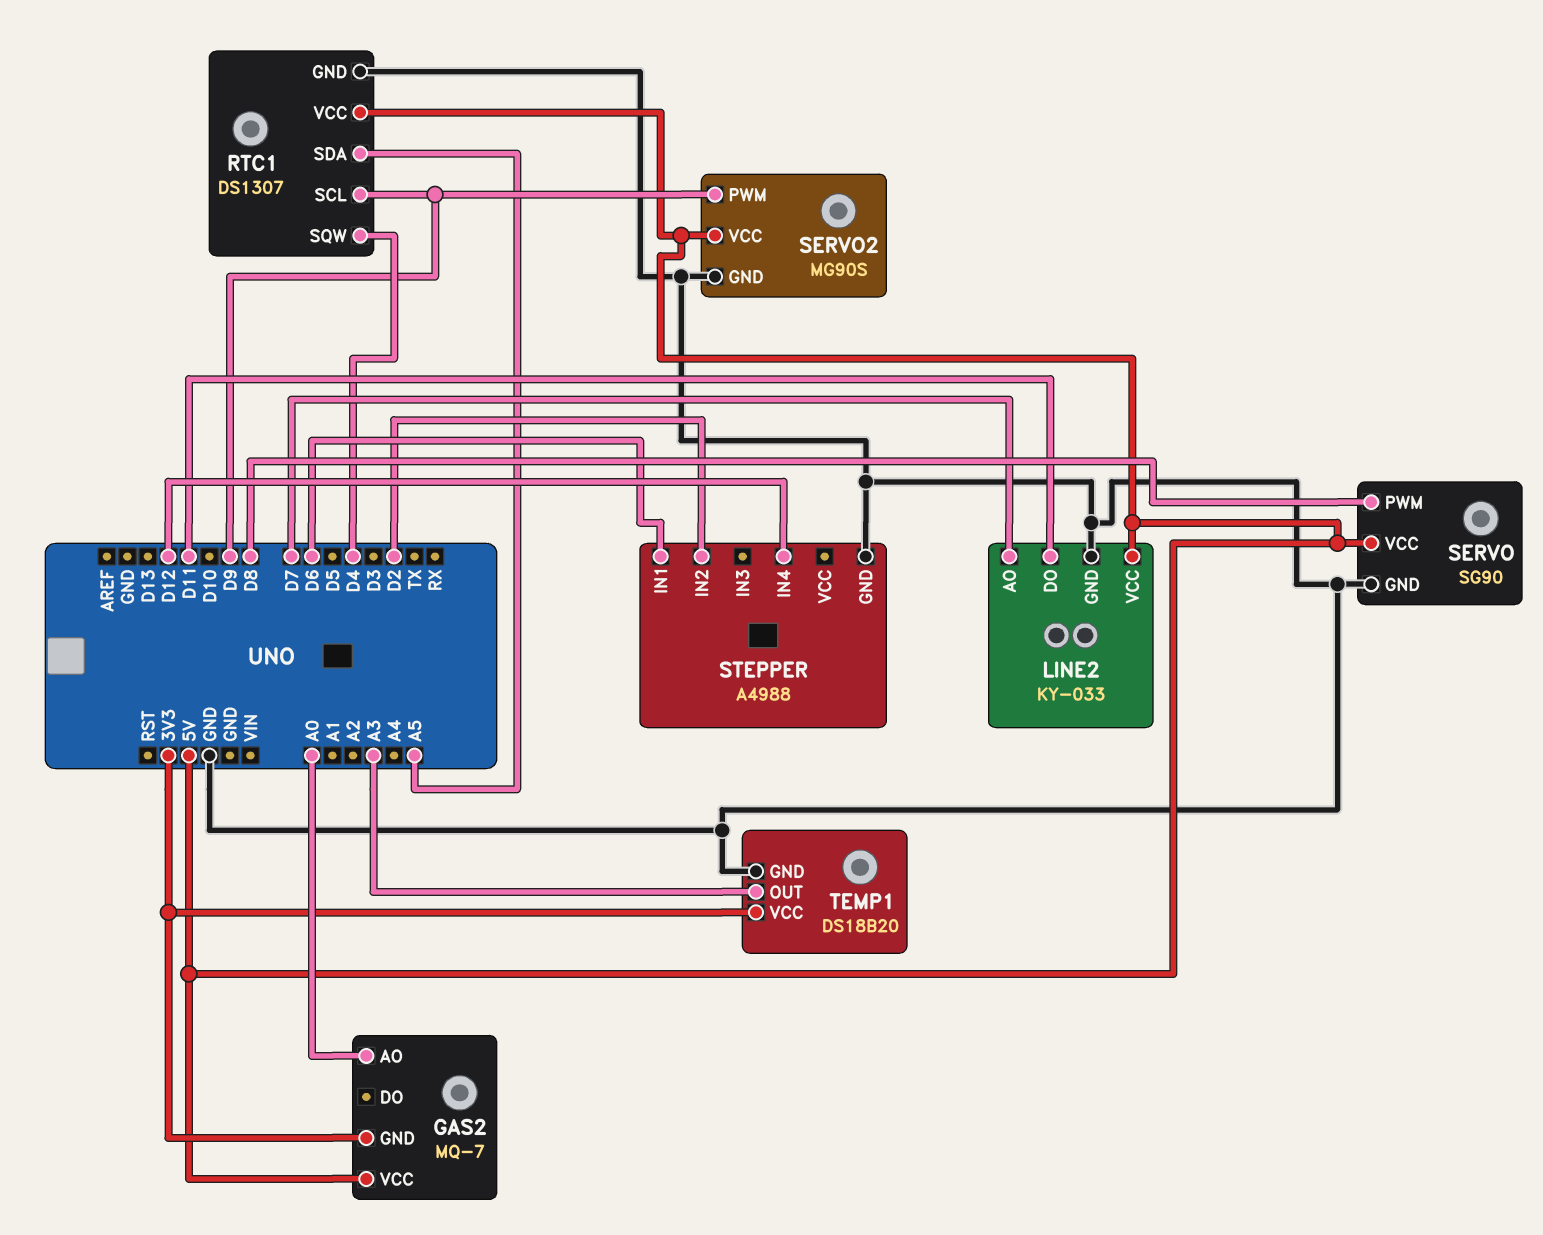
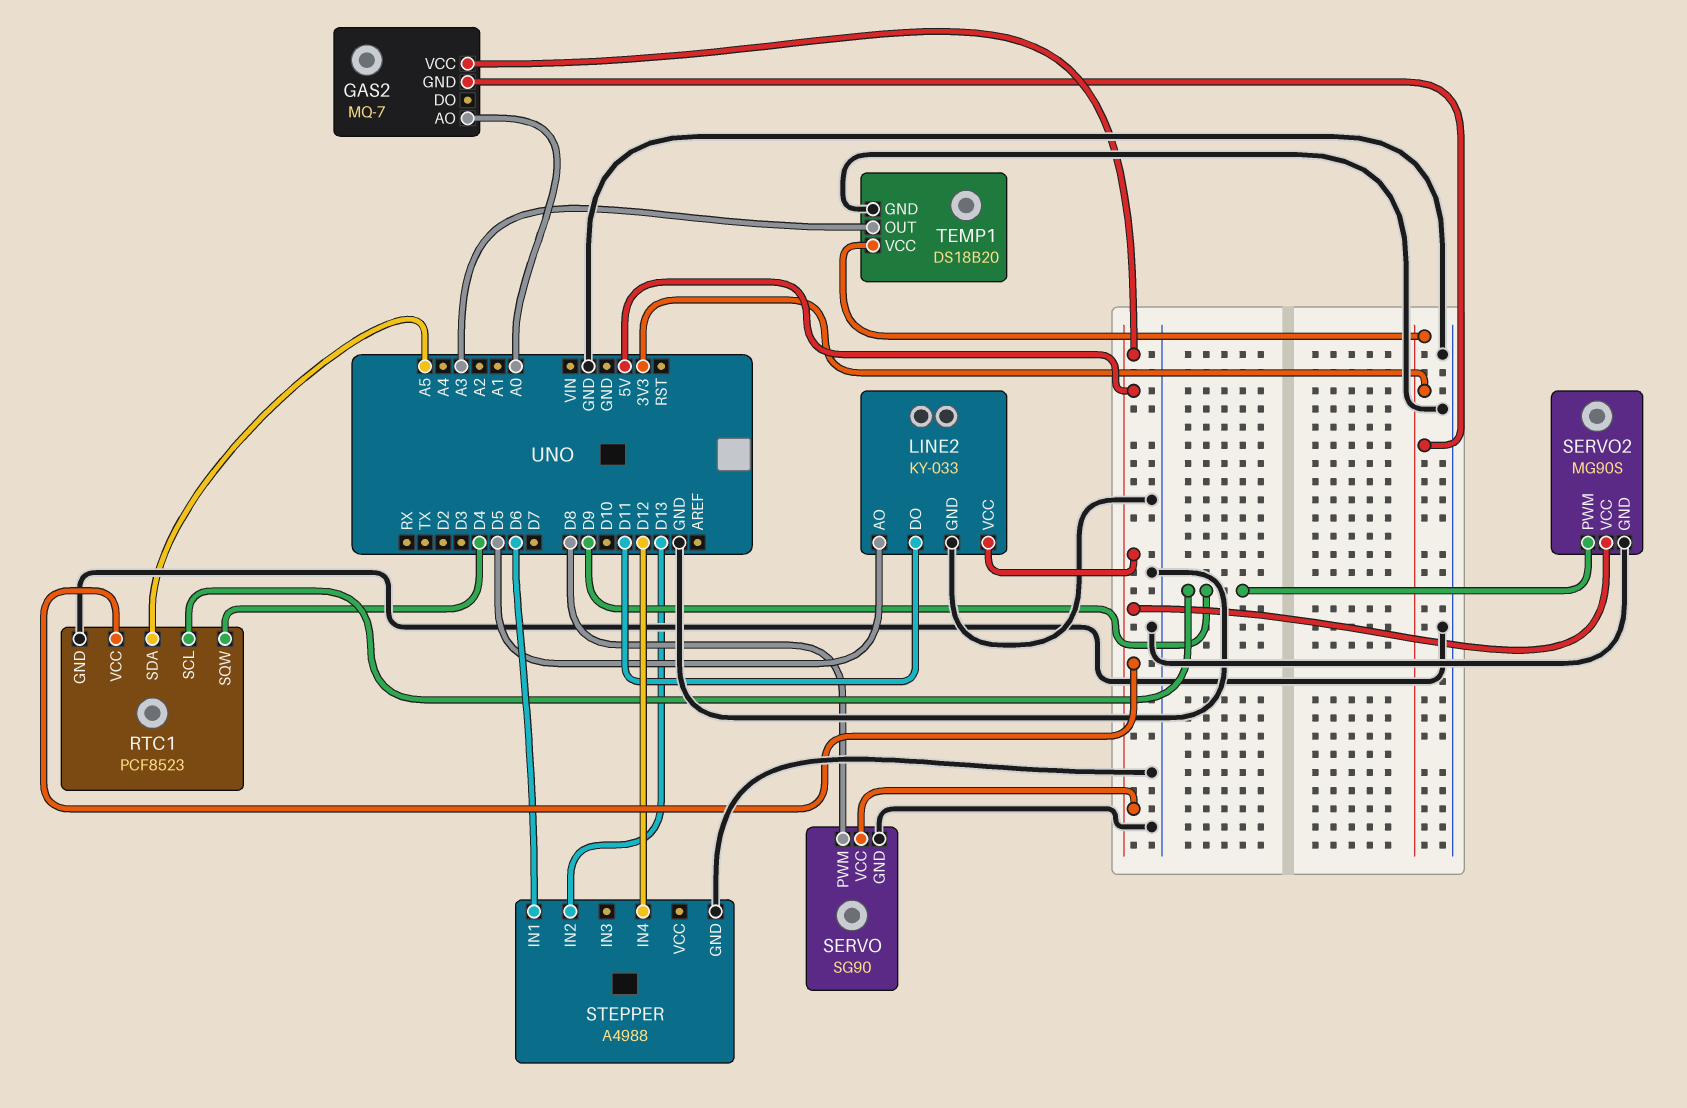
LINE2 pin AO: D7 -> D5
RTC1: DS1307 -> PCF8523
STEPPER pin IN2: D2 -> D13

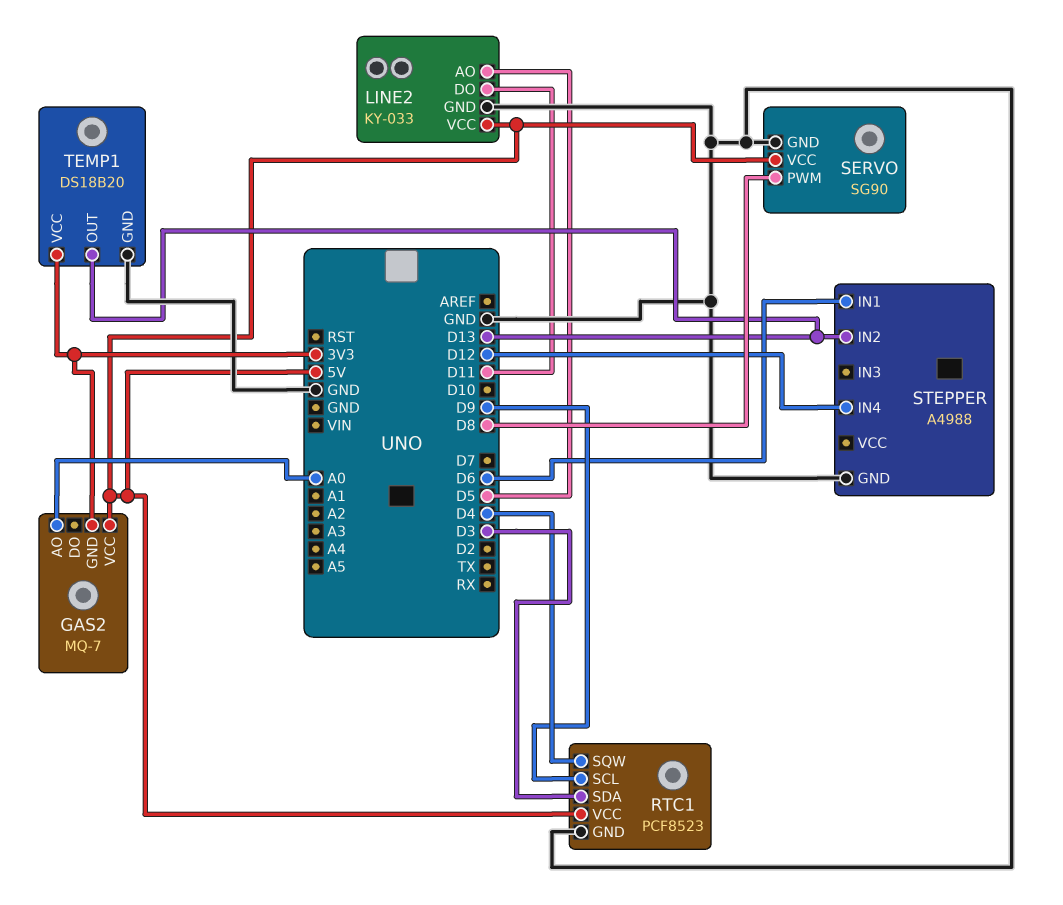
RTC1 pin SDA: A5 -> D3
SERVO2: MG90S -> none
SERVO2 pin GND: GND -> none
SERVO2 pin PWM: D9 -> none
SERVO2 pin VCC: 5V -> none
TEMP1 pin OUT: A3 -> D13

